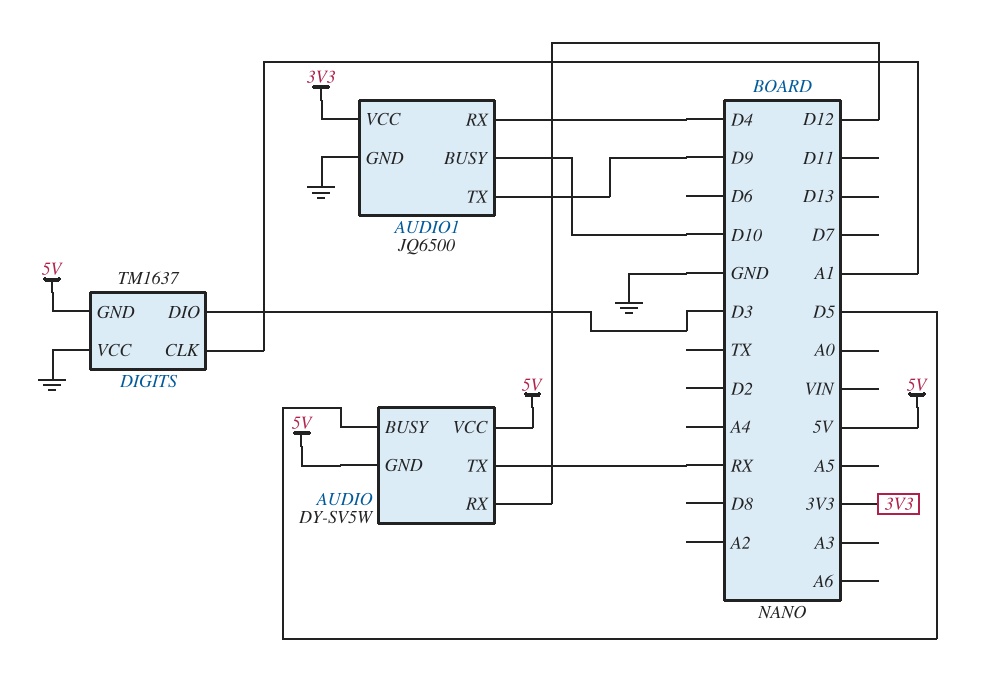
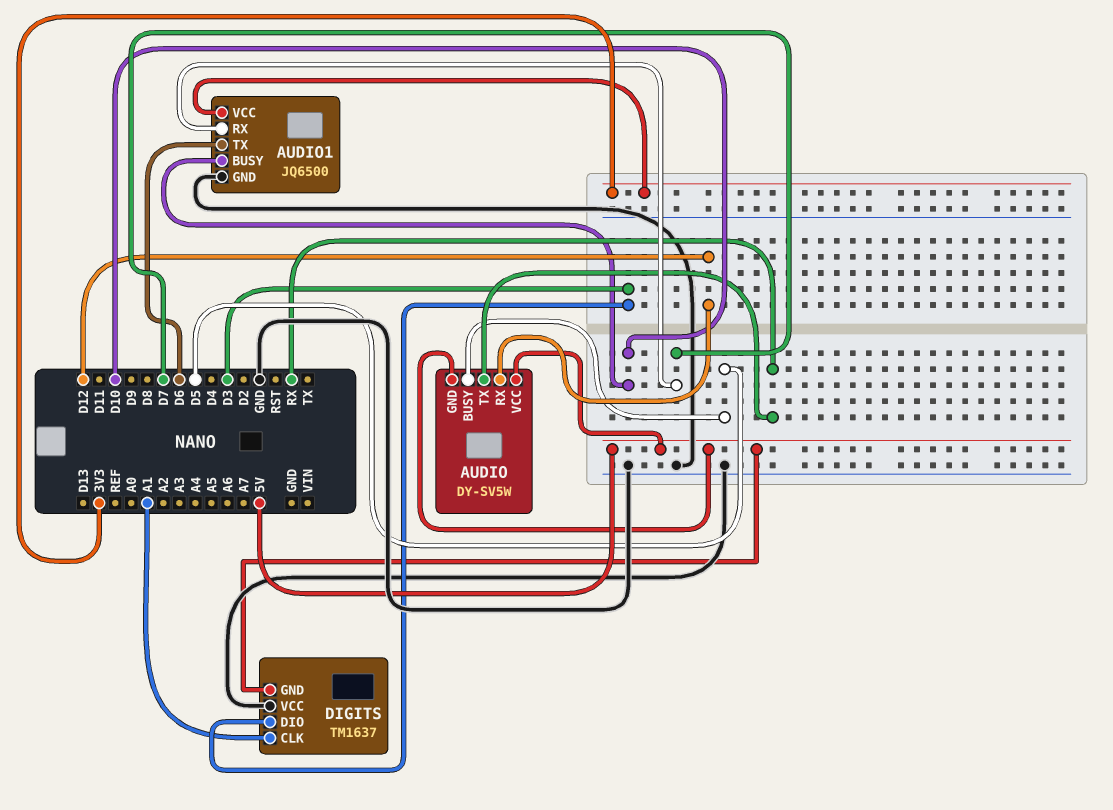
AUDIO1 pin RX: D4 -> D7
AUDIO1 pin TX: D9 -> D6

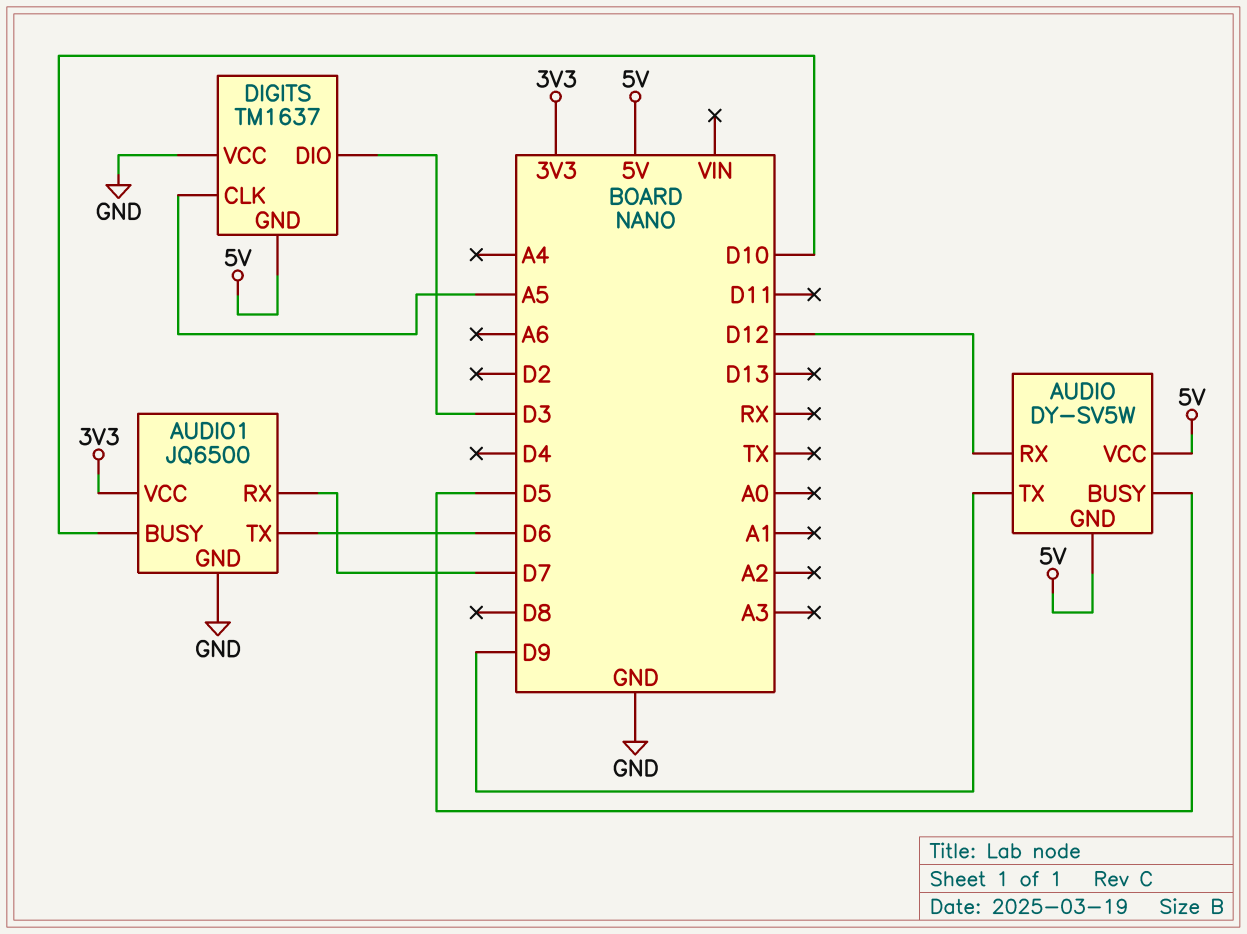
AUDIO pin TX: RX -> D9
DIGITS pin CLK: A1 -> A5

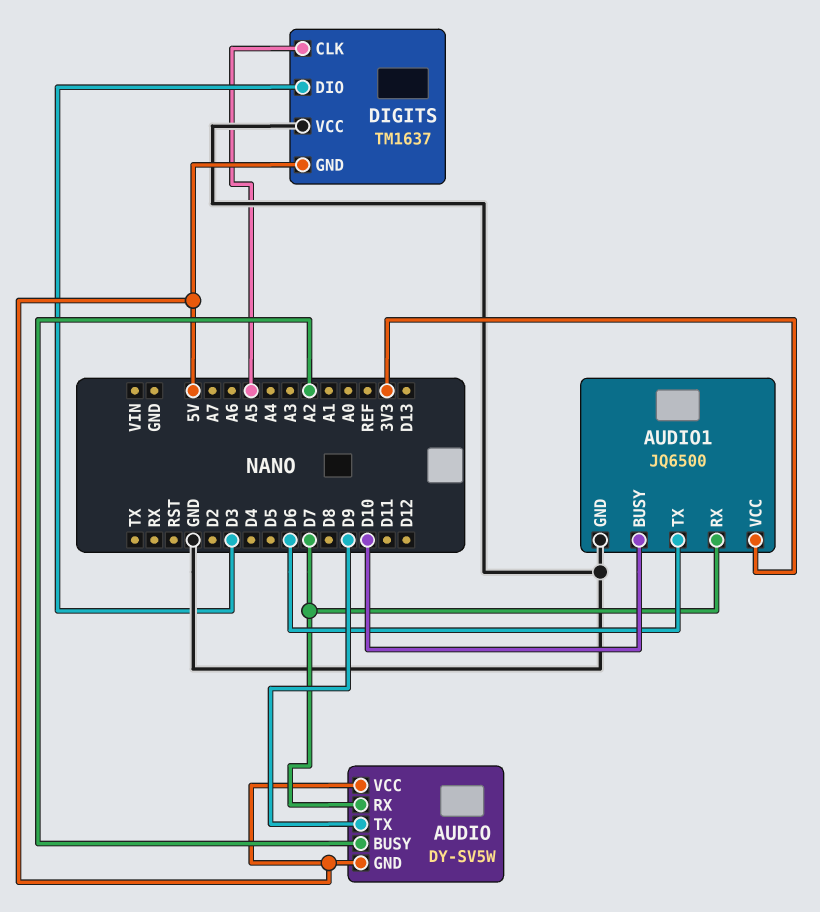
AUDIO pin BUSY: D5 -> A2
AUDIO pin RX: D12 -> D7

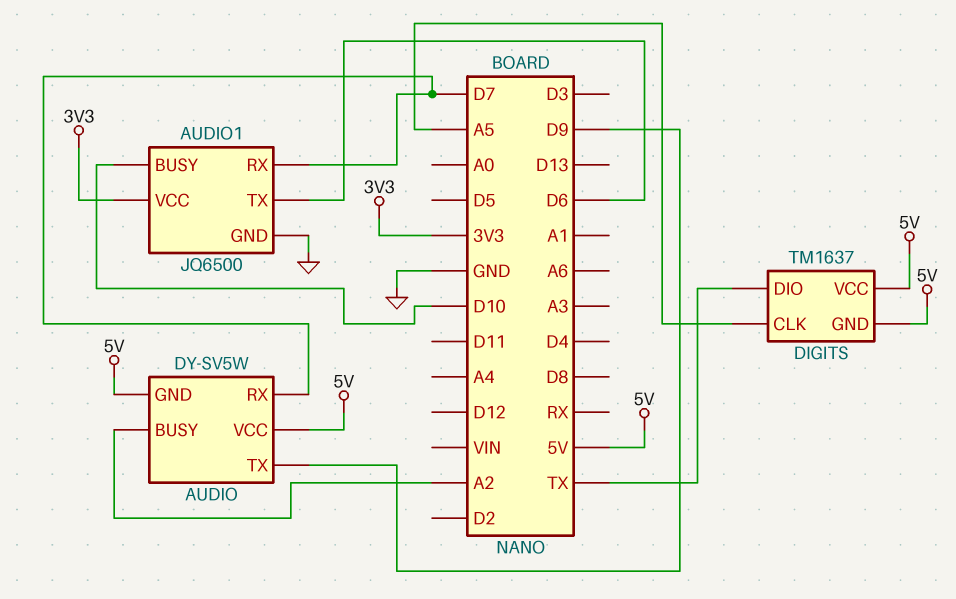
DIGITS pin DIO: D3 -> TX
DIGITS pin VCC: GND -> 5V

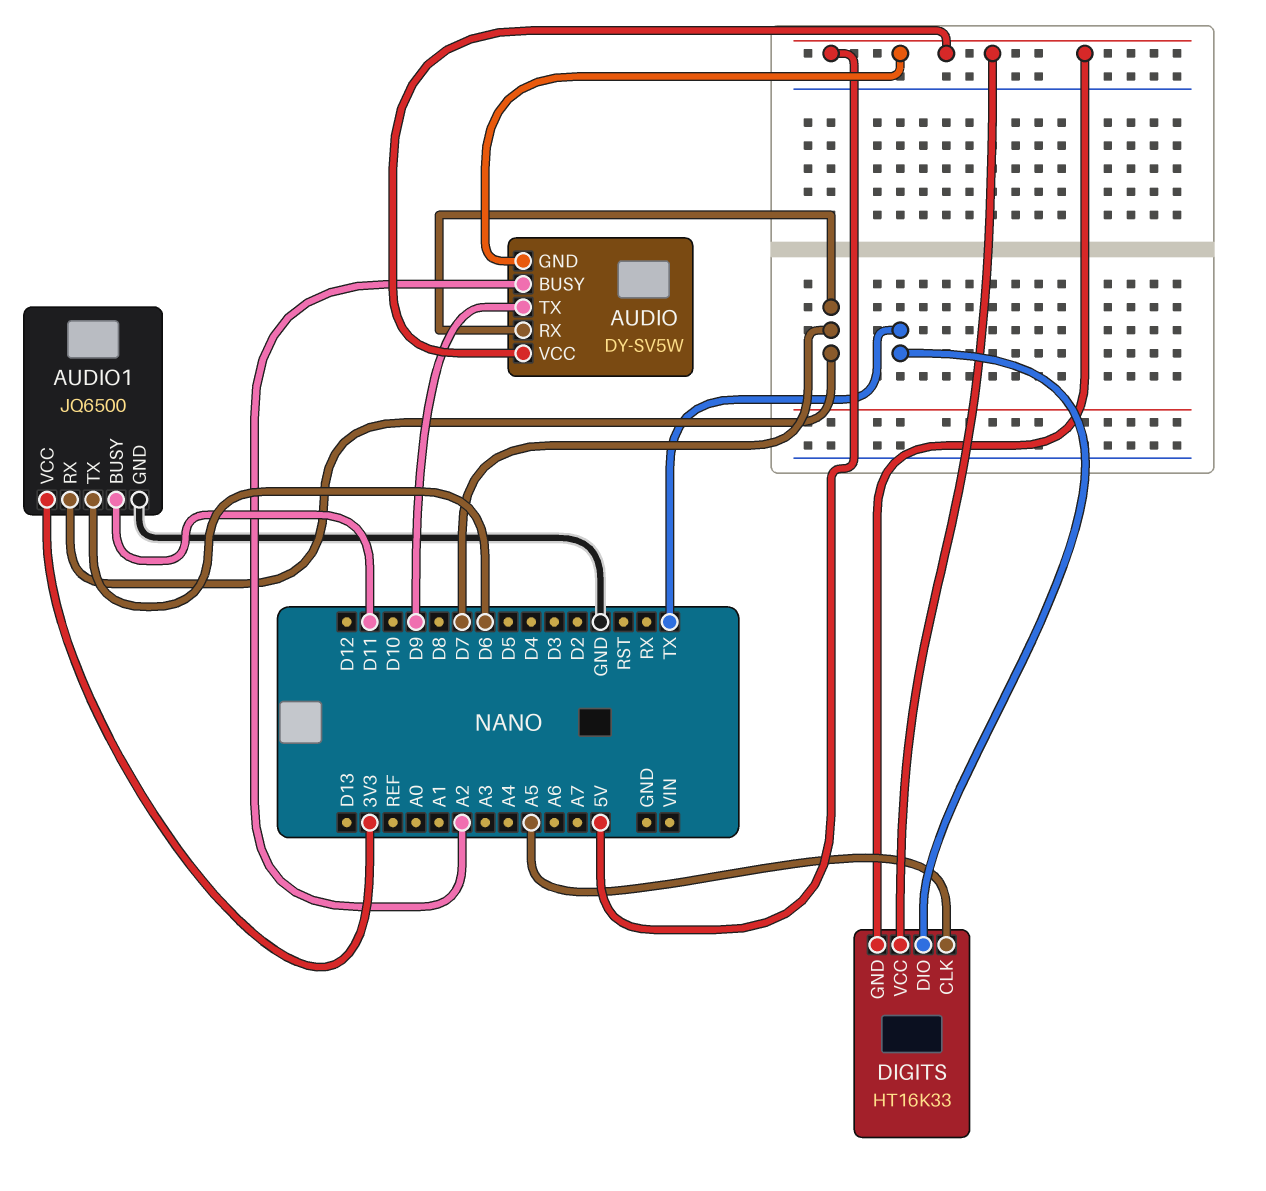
AUDIO1 pin BUSY: D10 -> D11
DIGITS: TM1637 -> HT16K33

